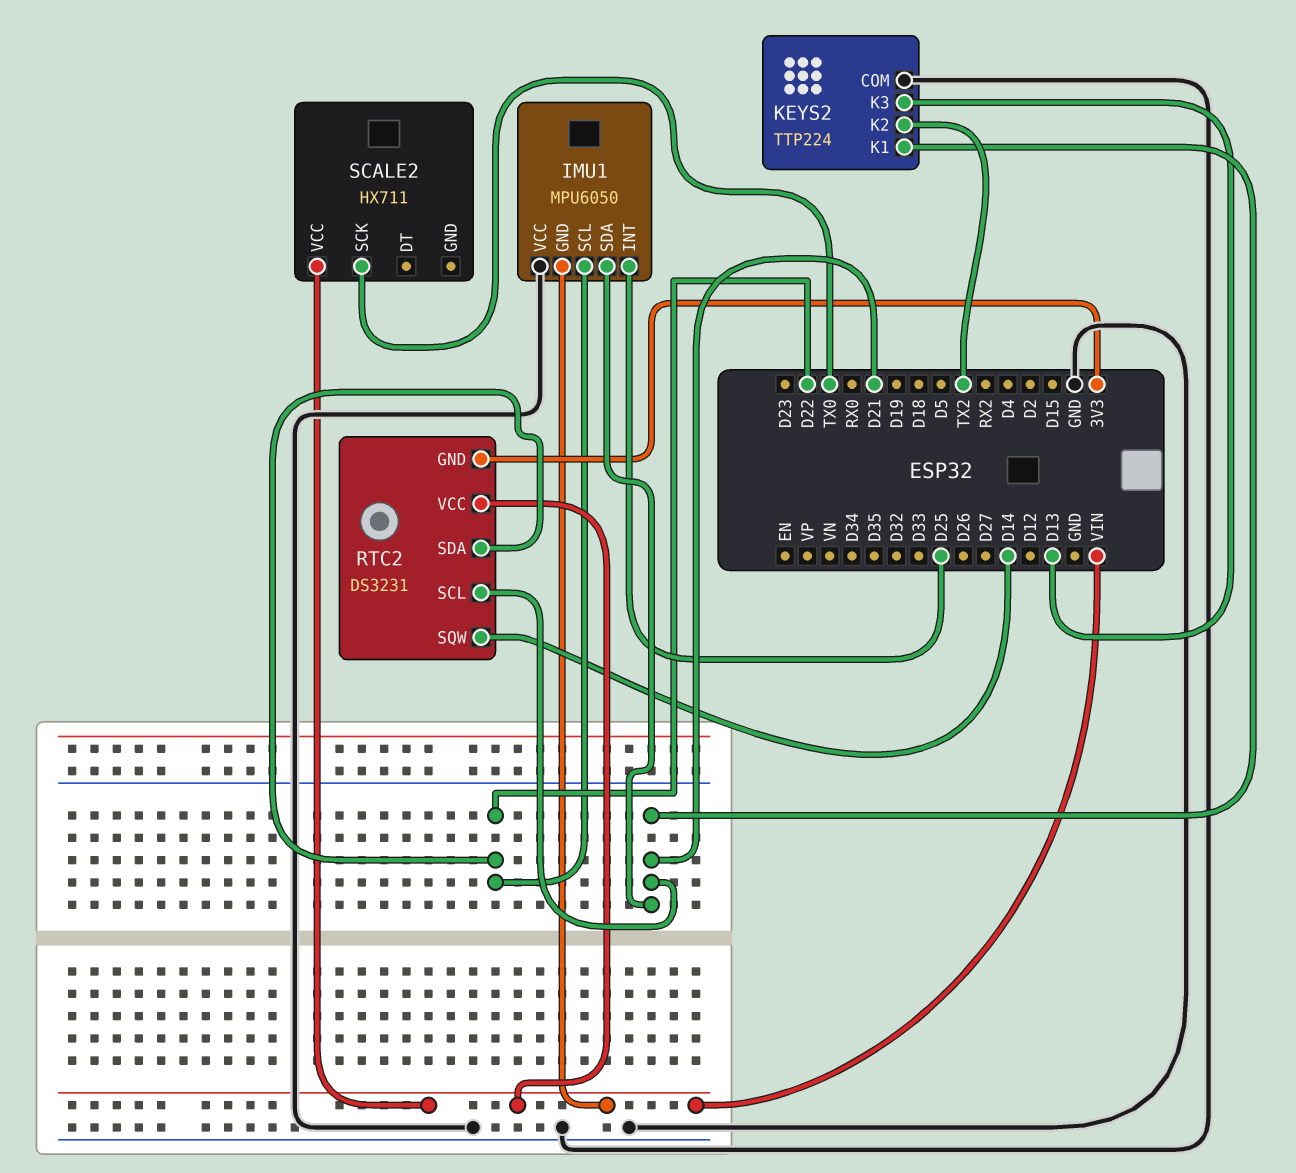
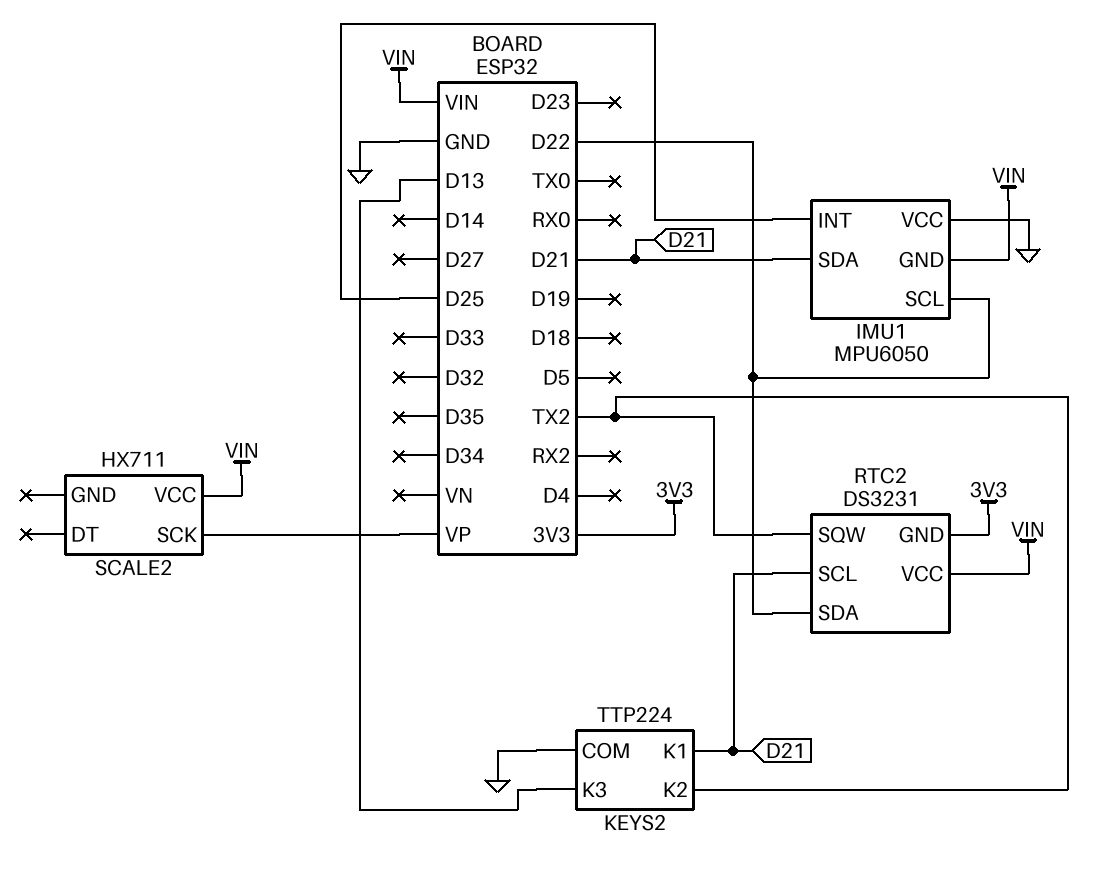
RTC2 pin SQW: D14 -> TX2
SCALE2 pin SCK: TX0 -> VP

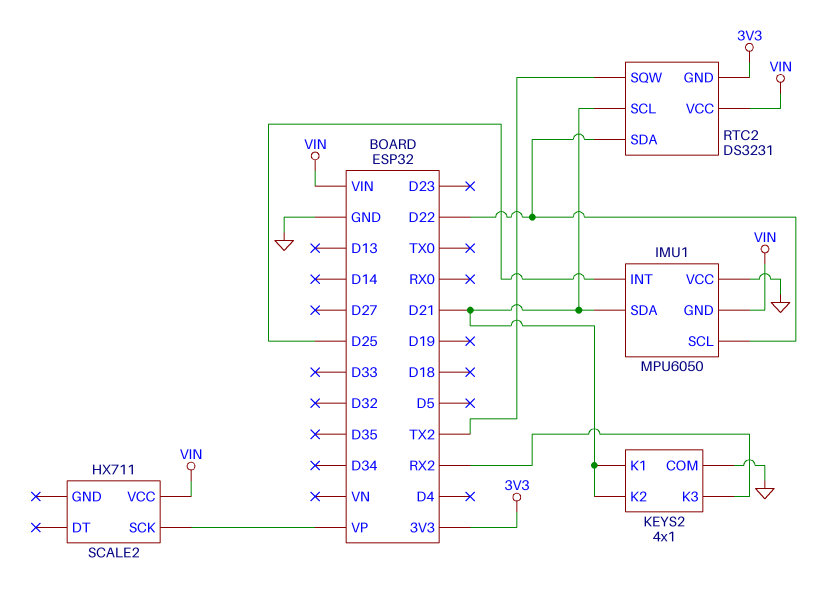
KEYS2: TTP224 -> 4x1
KEYS2 pin K2: TX2 -> D21
KEYS2 pin K3: D13 -> RX2

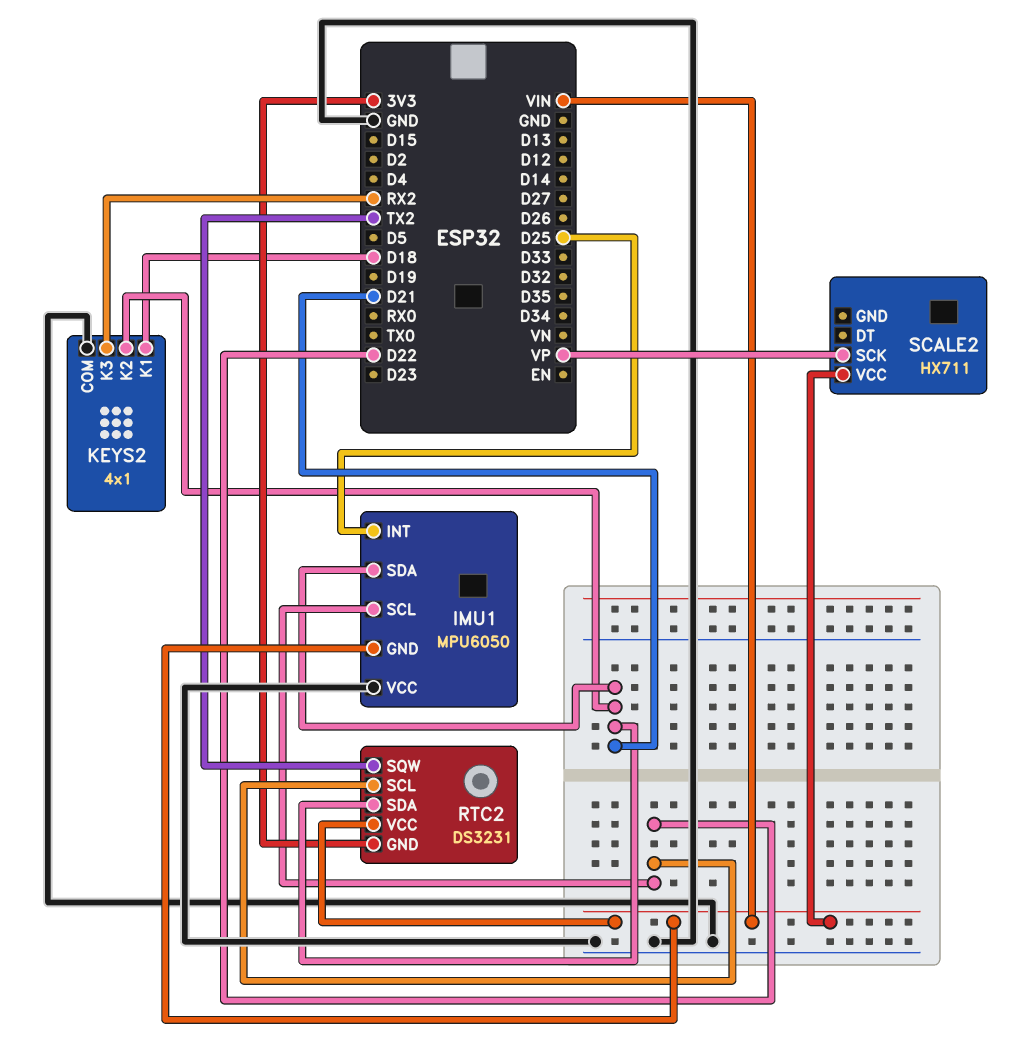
KEYS2 pin K1: D21 -> D18
RTC2 pin SCL: D21 -> D22
RTC2 pin SDA: D22 -> D21

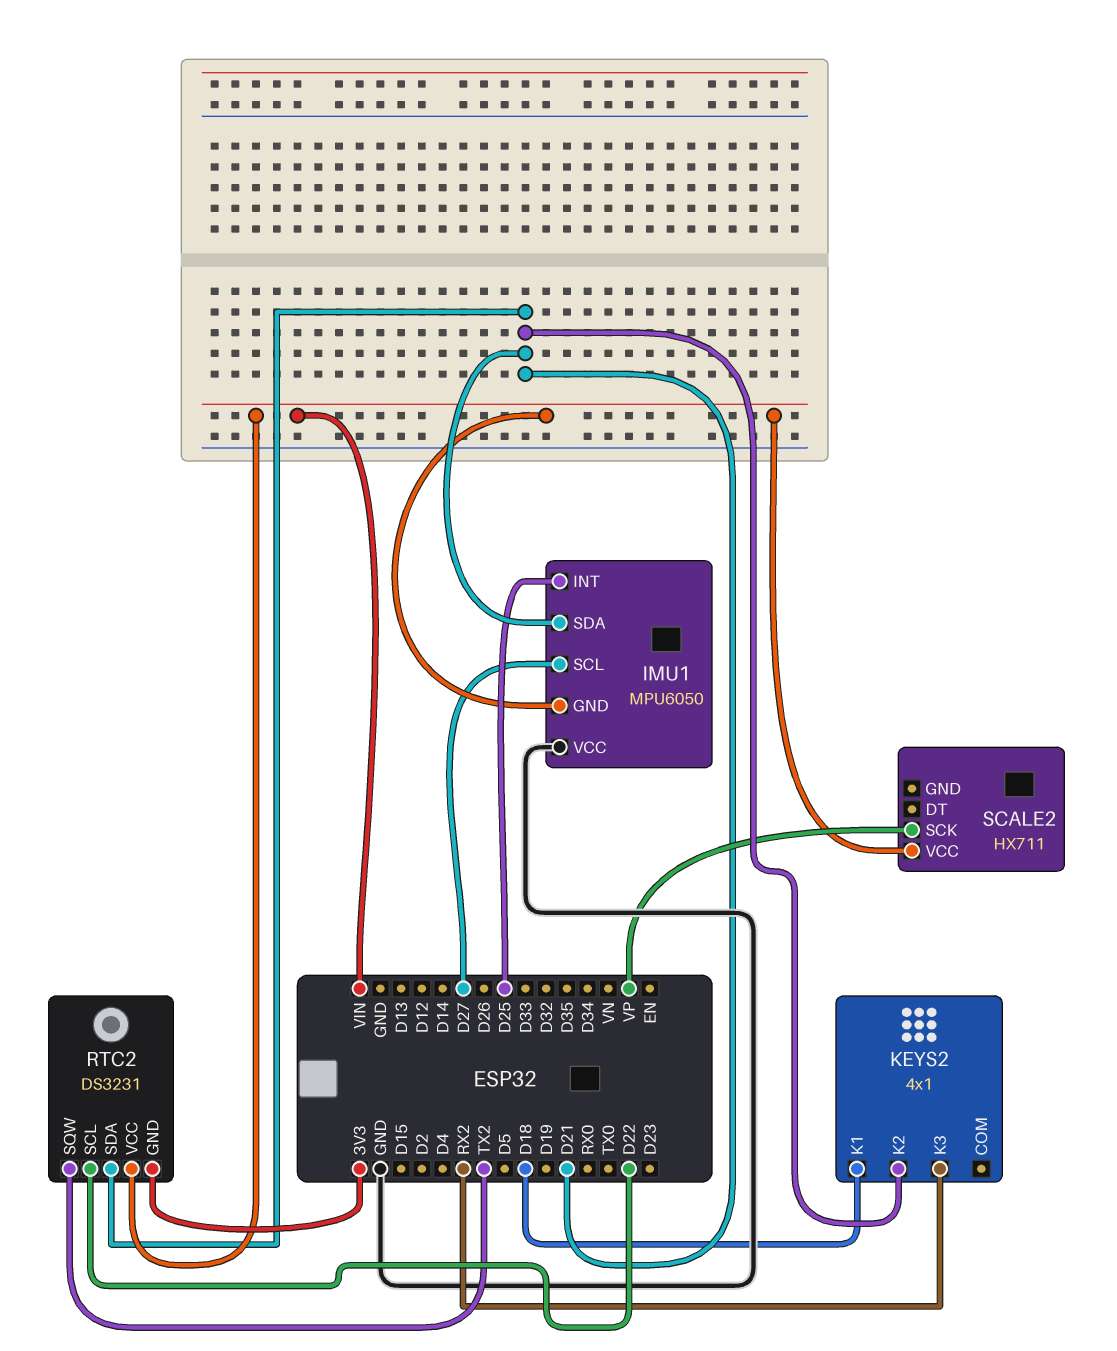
IMU1 pin SCL: D22 -> D27
KEYS2 pin COM: GND -> none

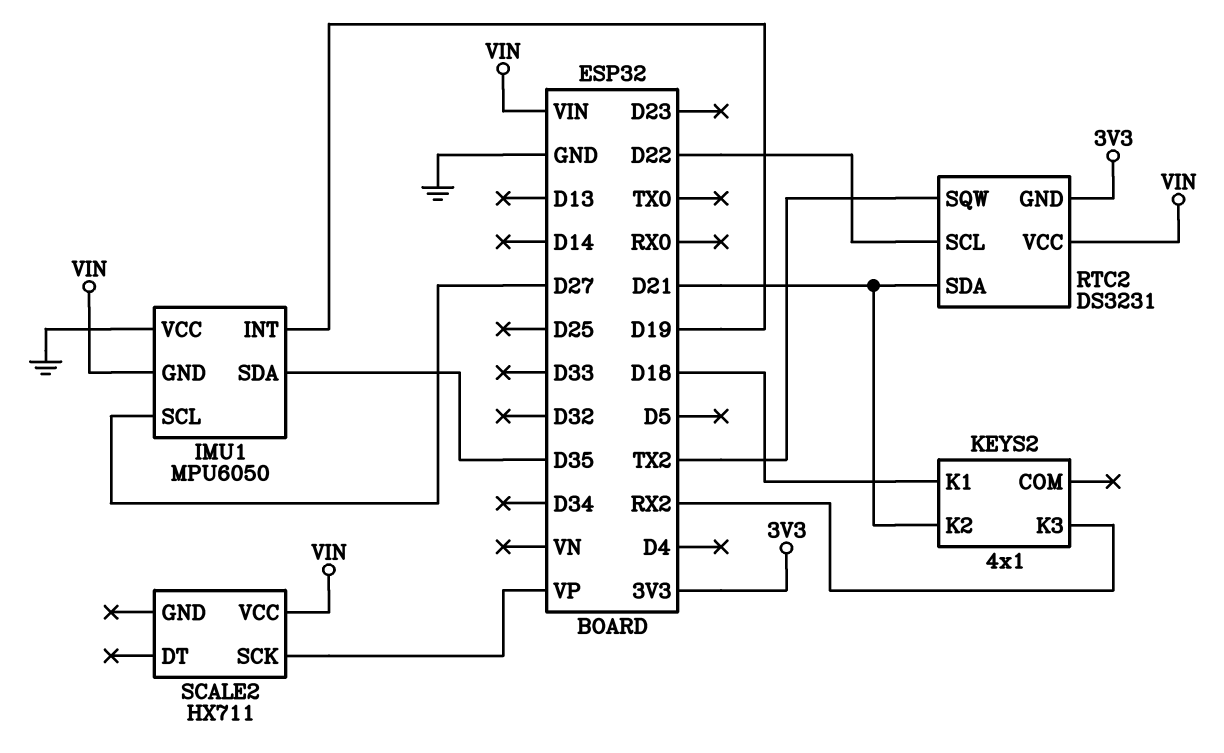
IMU1 pin INT: D25 -> D19
IMU1 pin SDA: D21 -> D35

